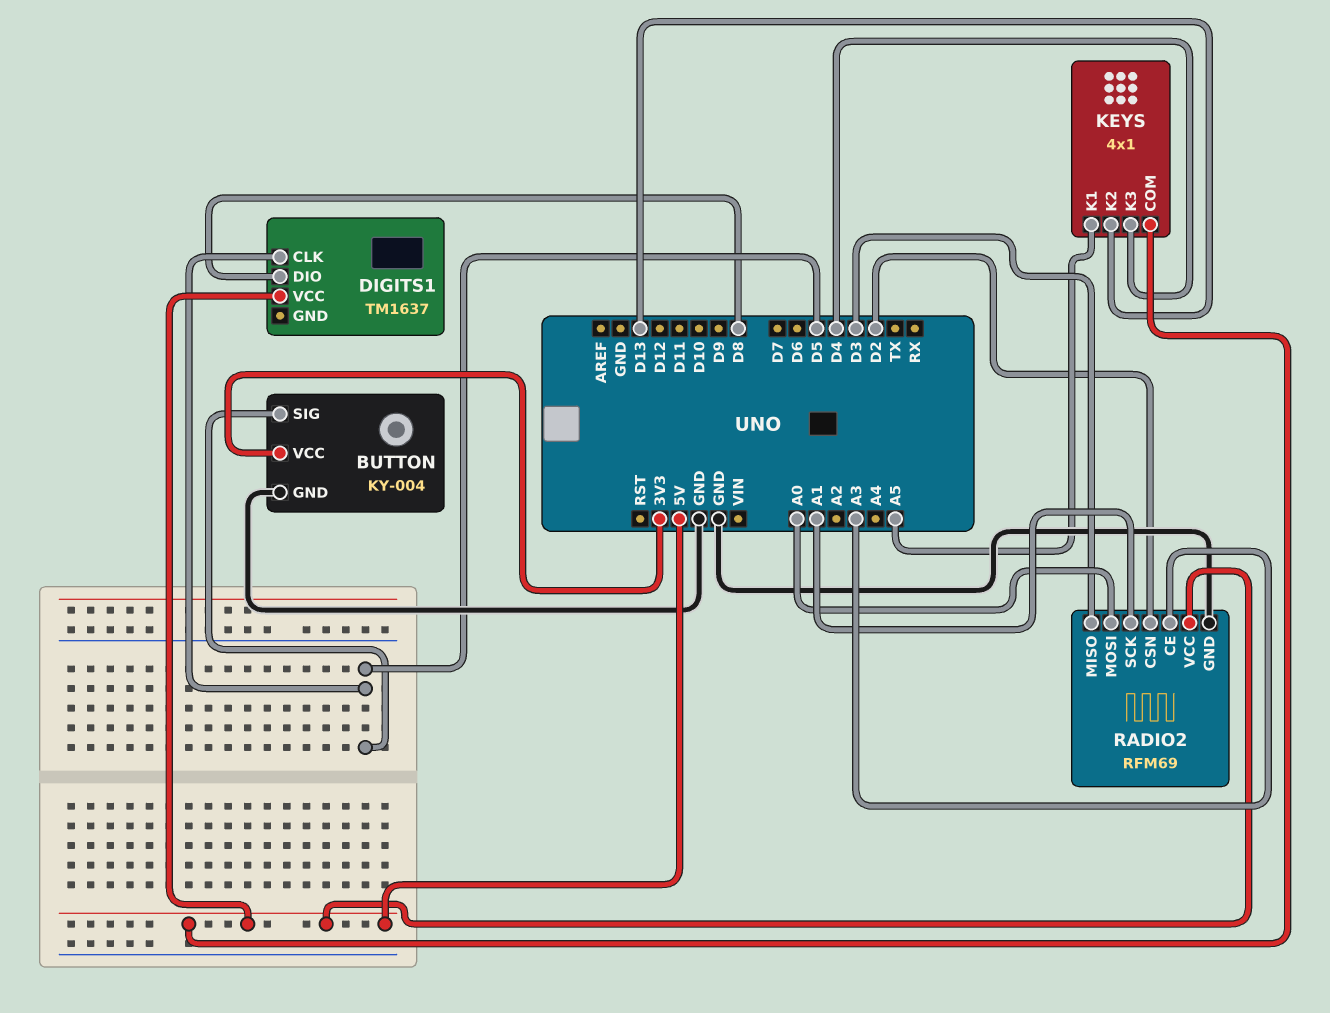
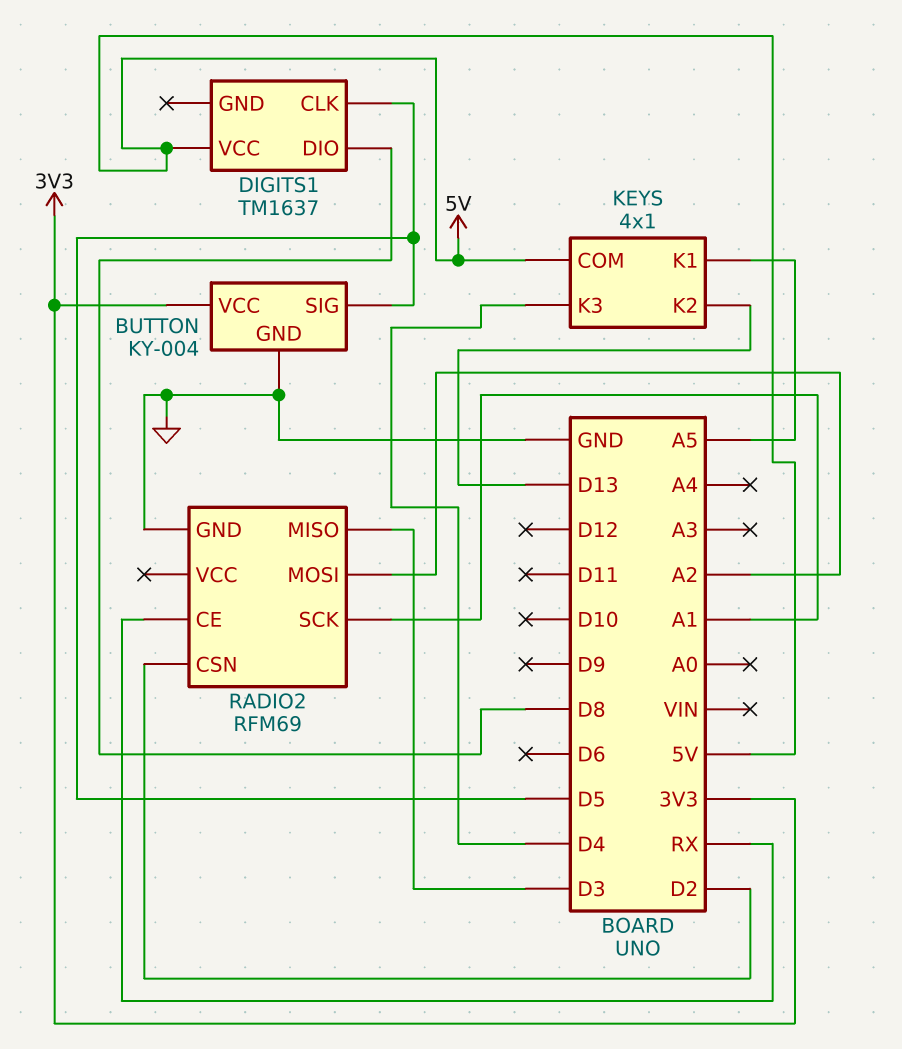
RADIO2 pin CE: A3 -> RX
RADIO2 pin MOSI: A0 -> A2
RADIO2 pin VCC: 5V -> none

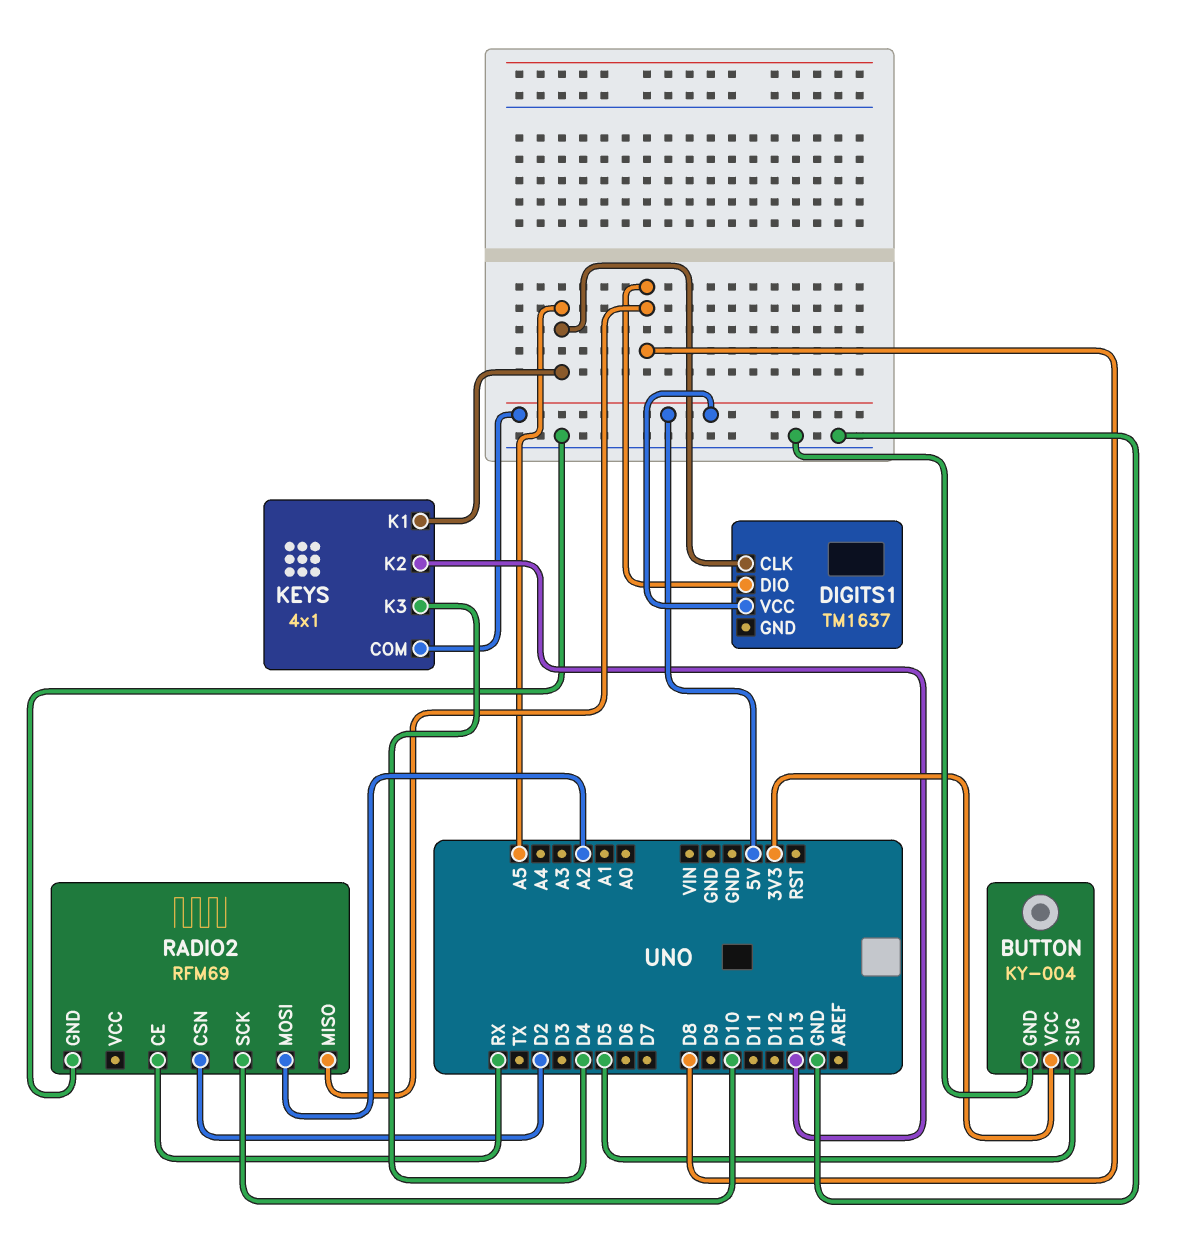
DIGITS1 pin CLK: D5 -> A5
RADIO2 pin MISO: D3 -> D8
RADIO2 pin SCK: A1 -> D10

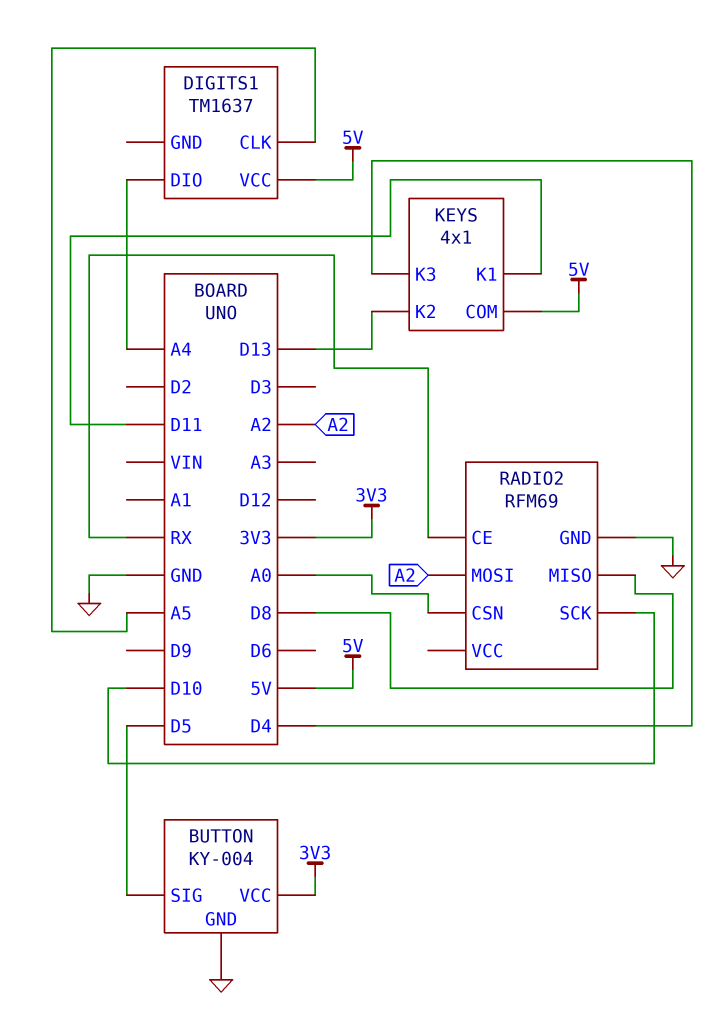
DIGITS1 pin DIO: D8 -> A4
KEYS pin K1: A5 -> D11
RADIO2 pin CSN: D2 -> A0

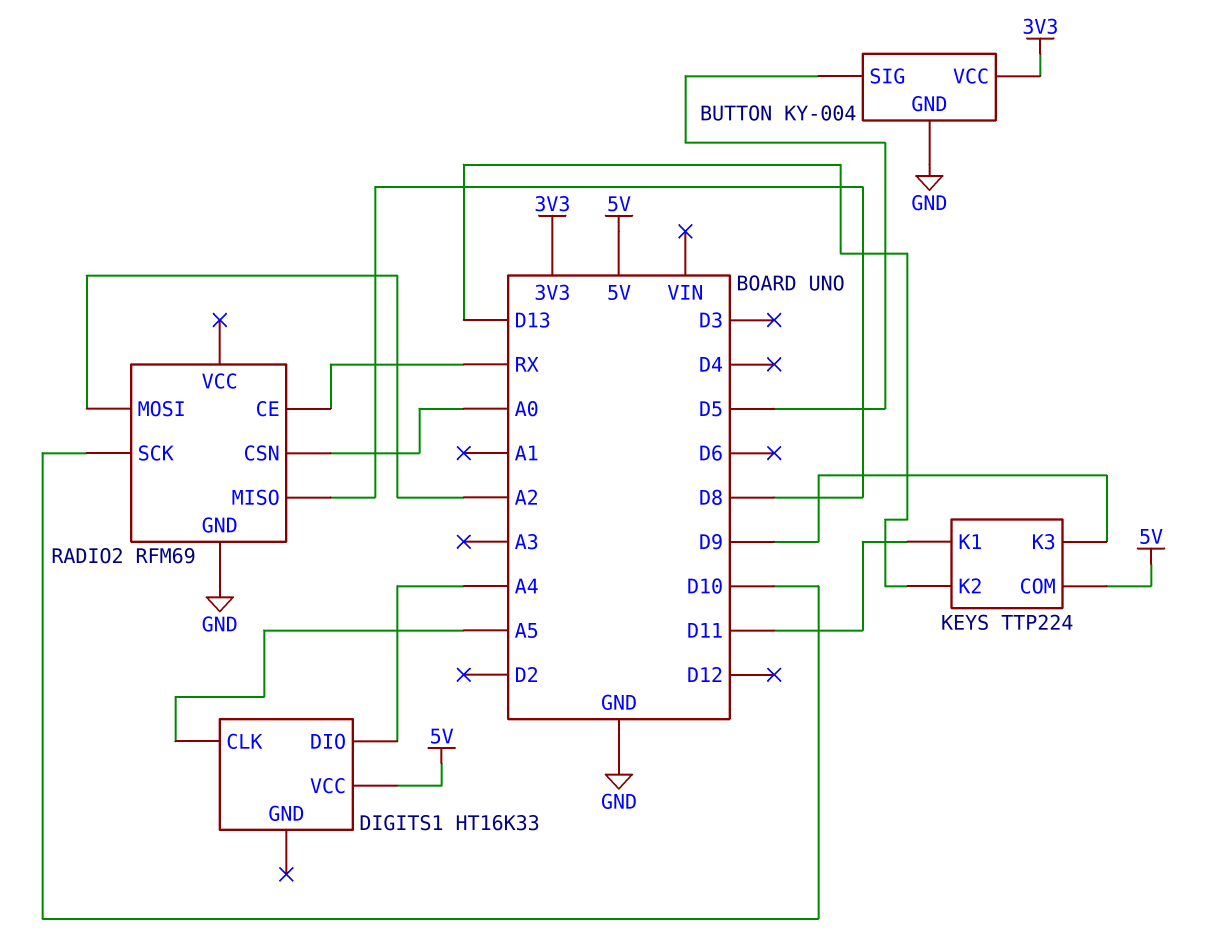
DIGITS1: TM1637 -> HT16K33
KEYS: 4x1 -> TTP224
KEYS pin K3: D4 -> D9

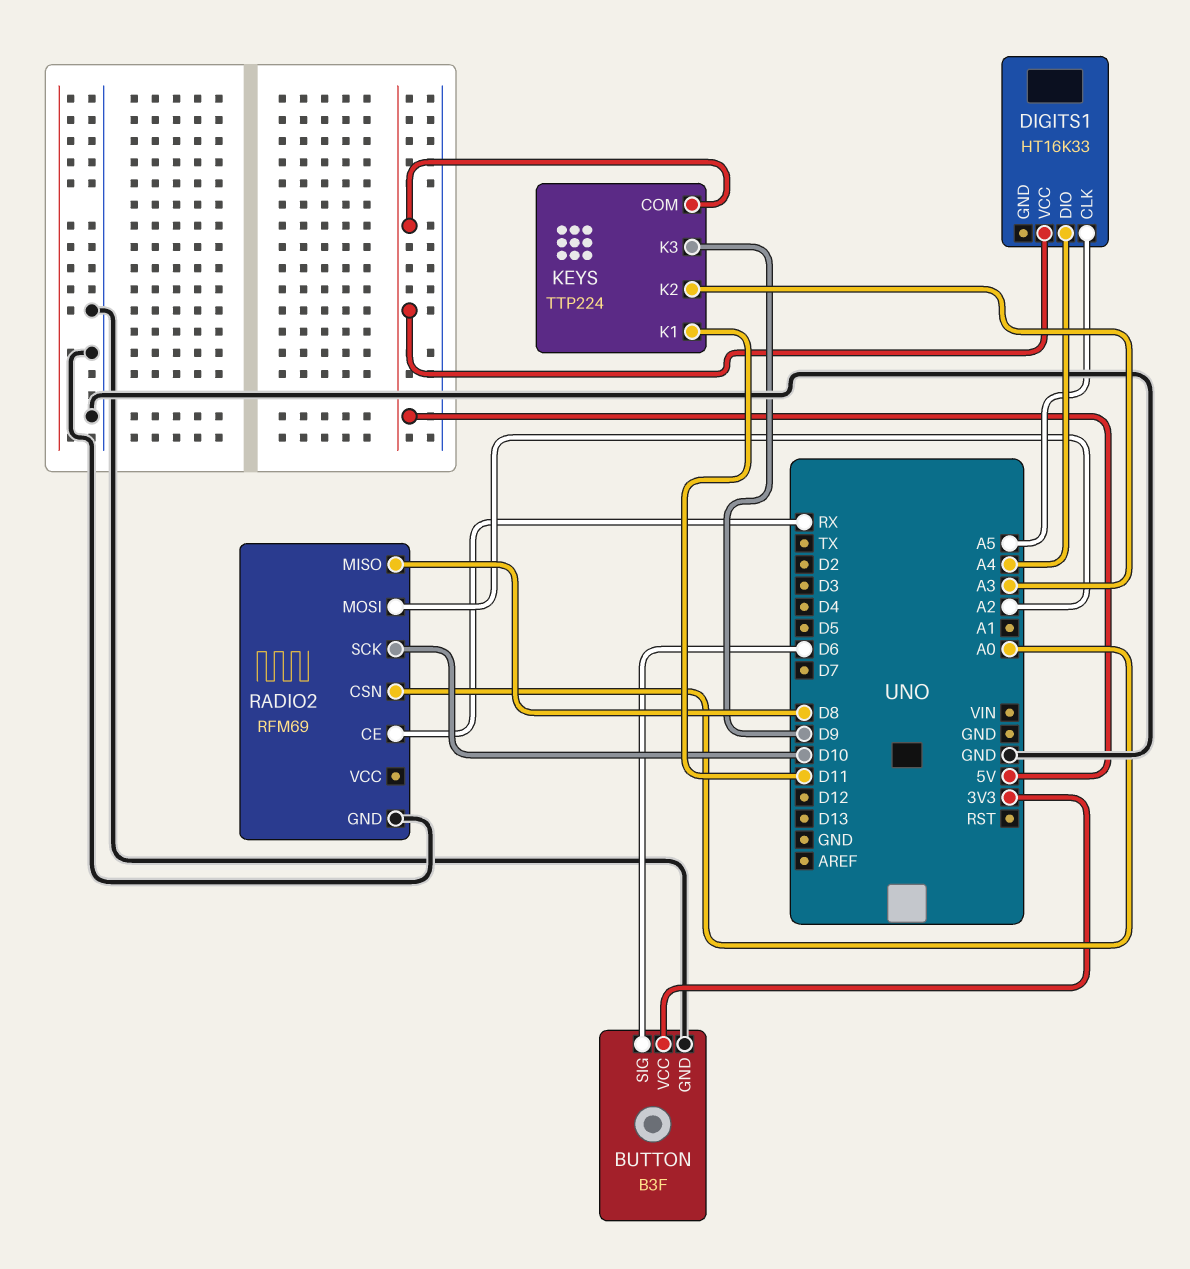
BUTTON: KY-004 -> B3F
BUTTON pin SIG: D5 -> D6
KEYS pin K2: D13 -> A3

